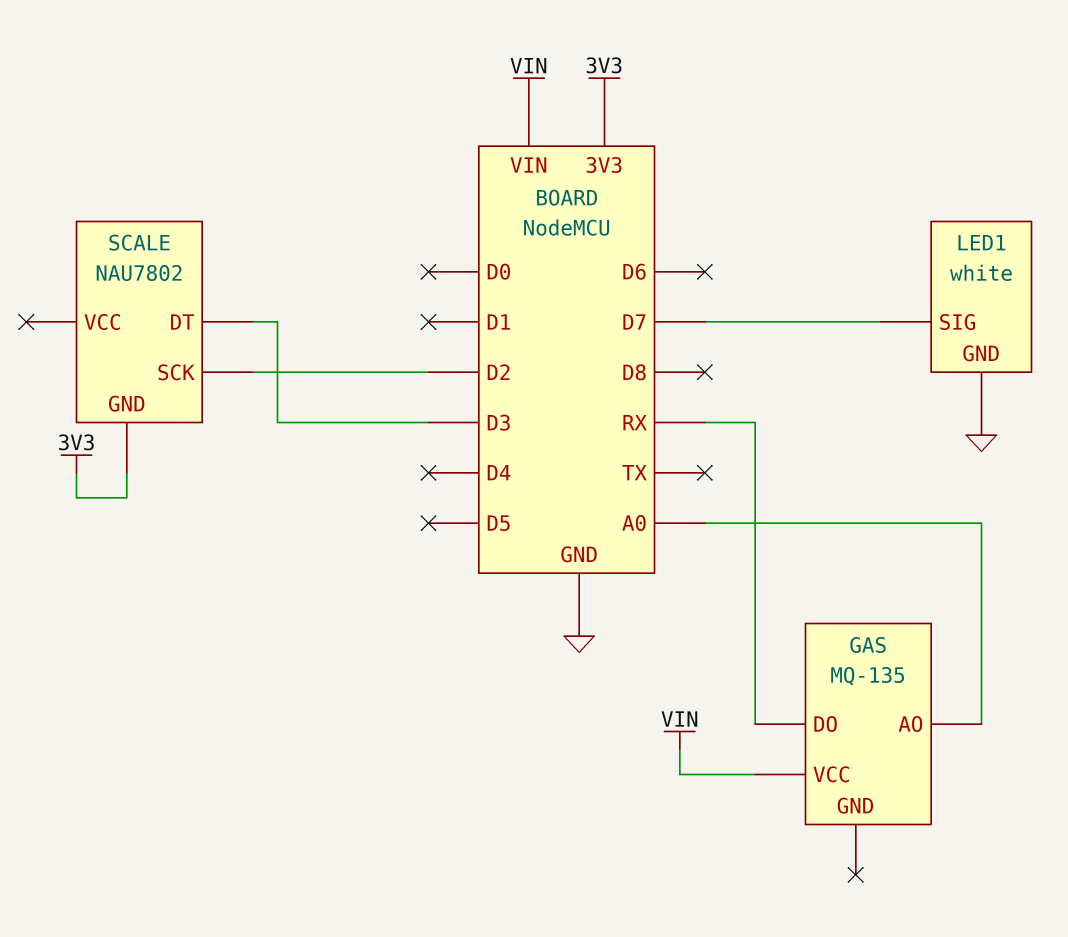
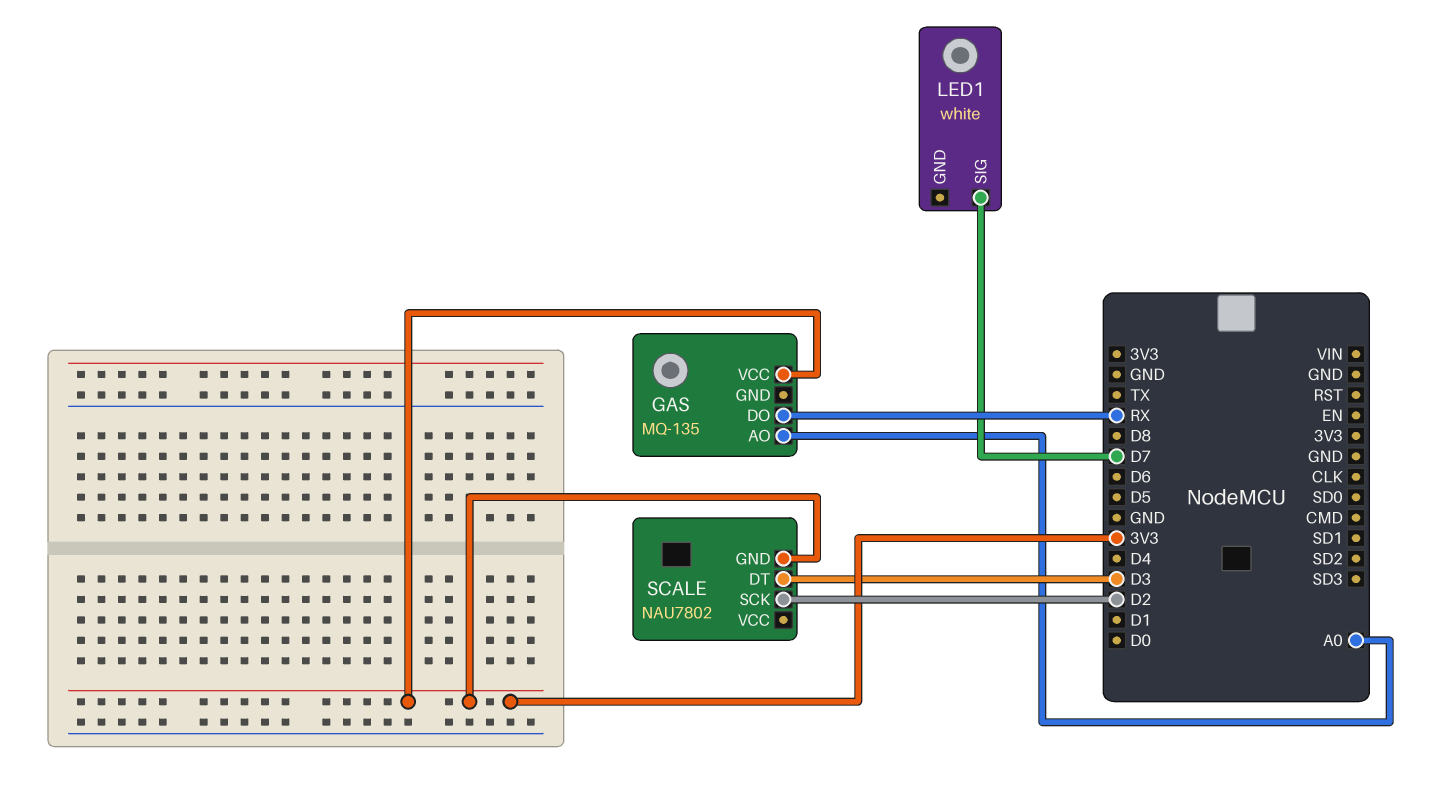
GAS pin VCC: VIN -> 3V3
LED1 pin GND: GND -> none

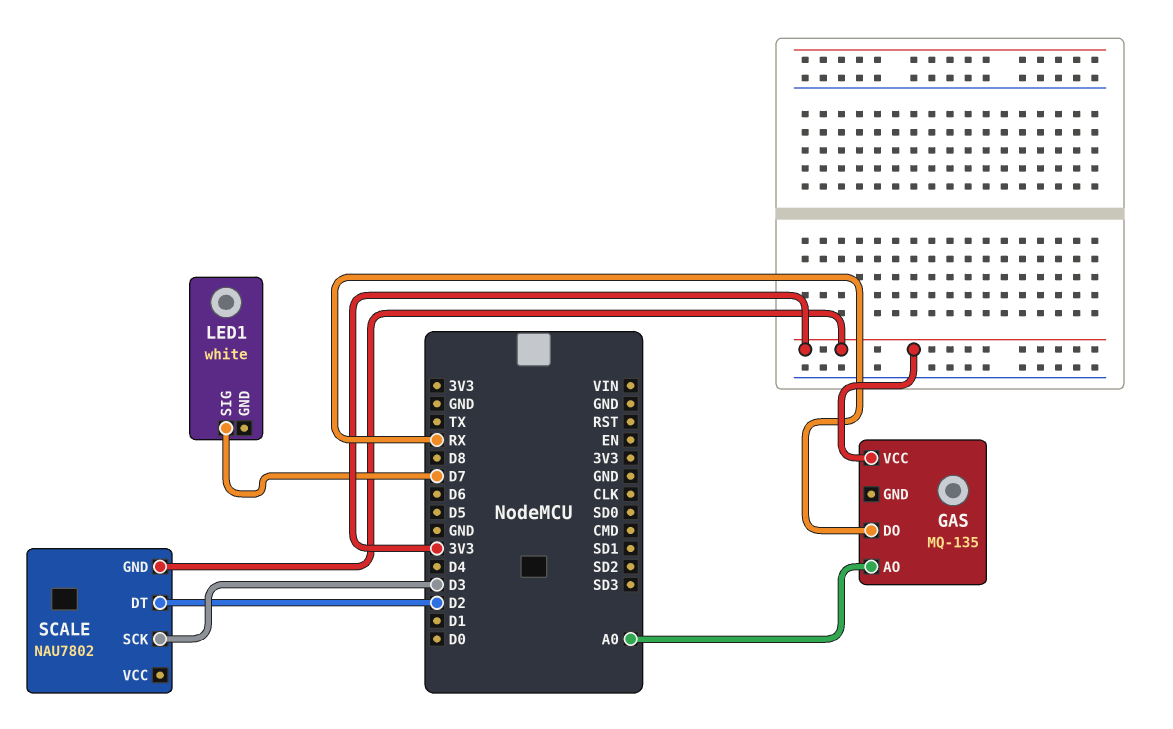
SCALE pin DT: D3 -> D2
SCALE pin SCK: D2 -> D3

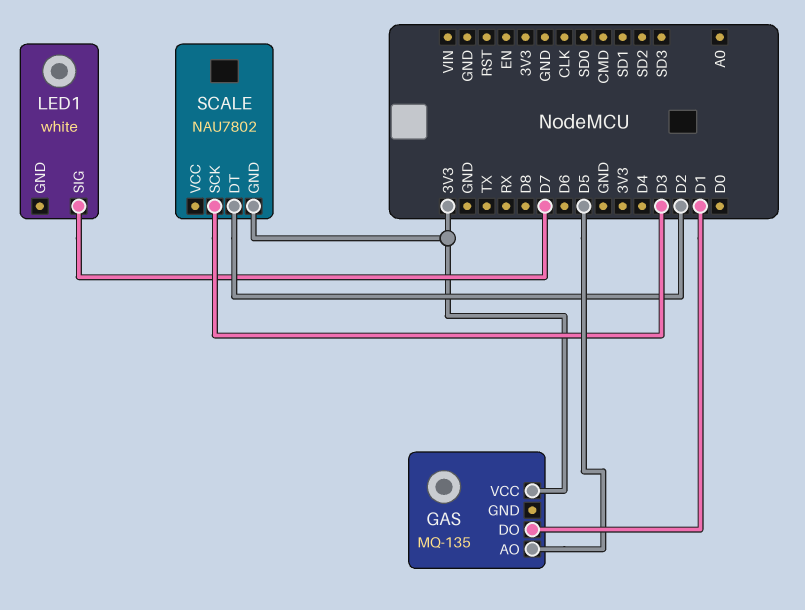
GAS pin AO: A0 -> D5
GAS pin DO: RX -> D1

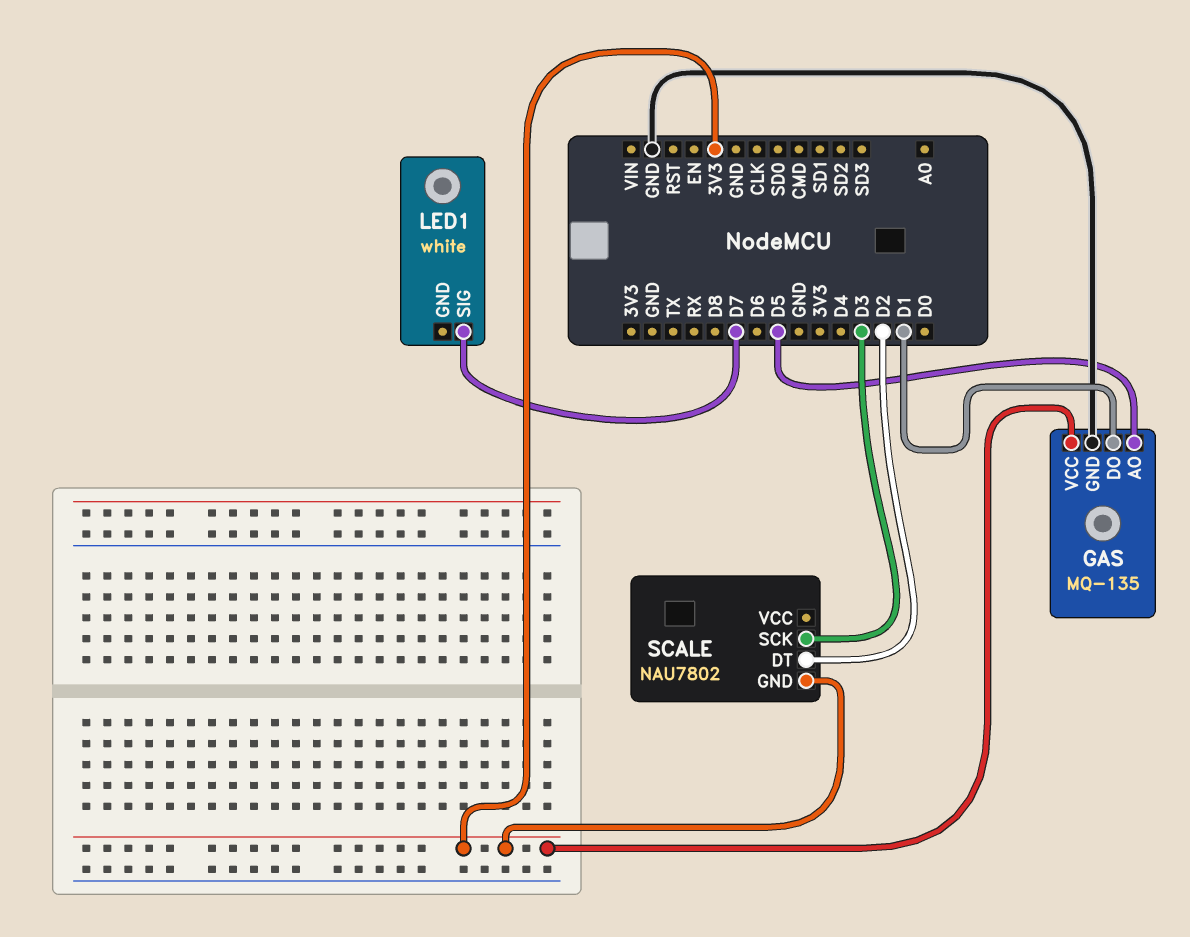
GAS pin GND: none -> GND

